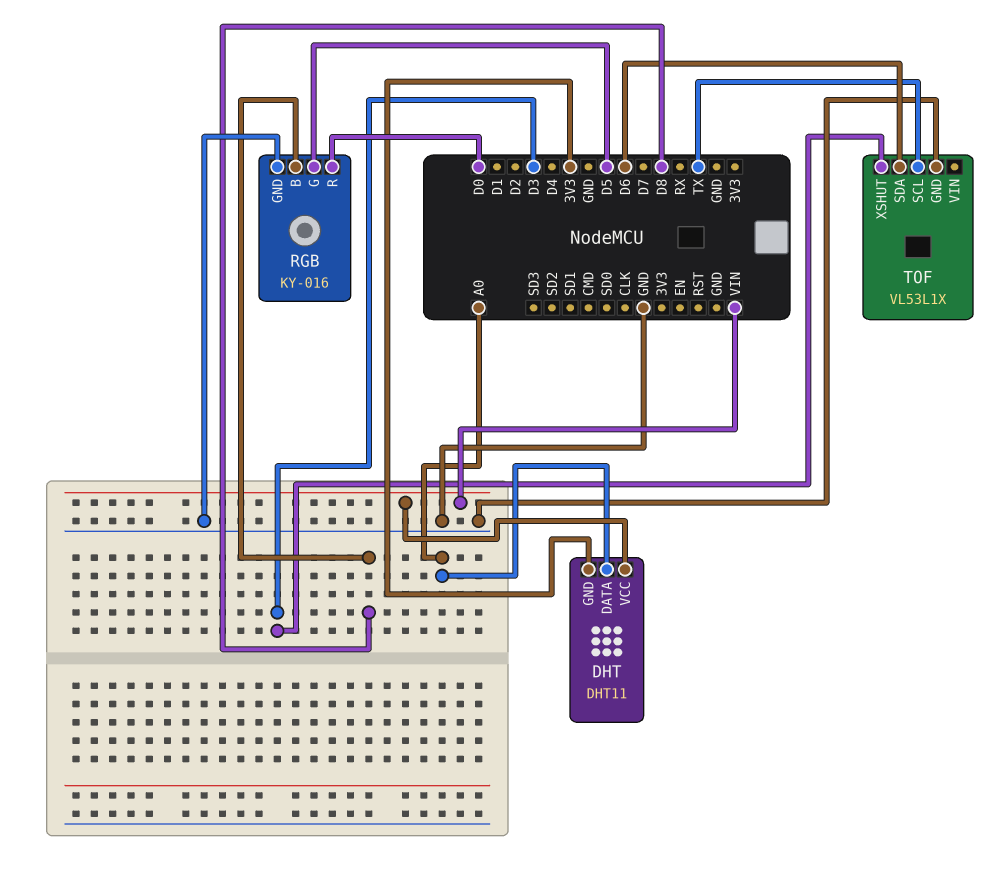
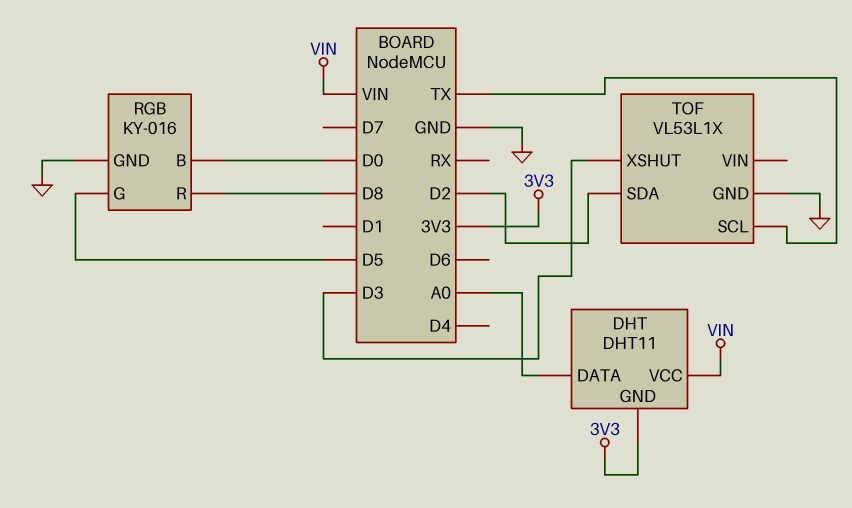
RGB pin B: D8 -> D0
RGB pin R: D0 -> D8
TOF pin SDA: D6 -> D2

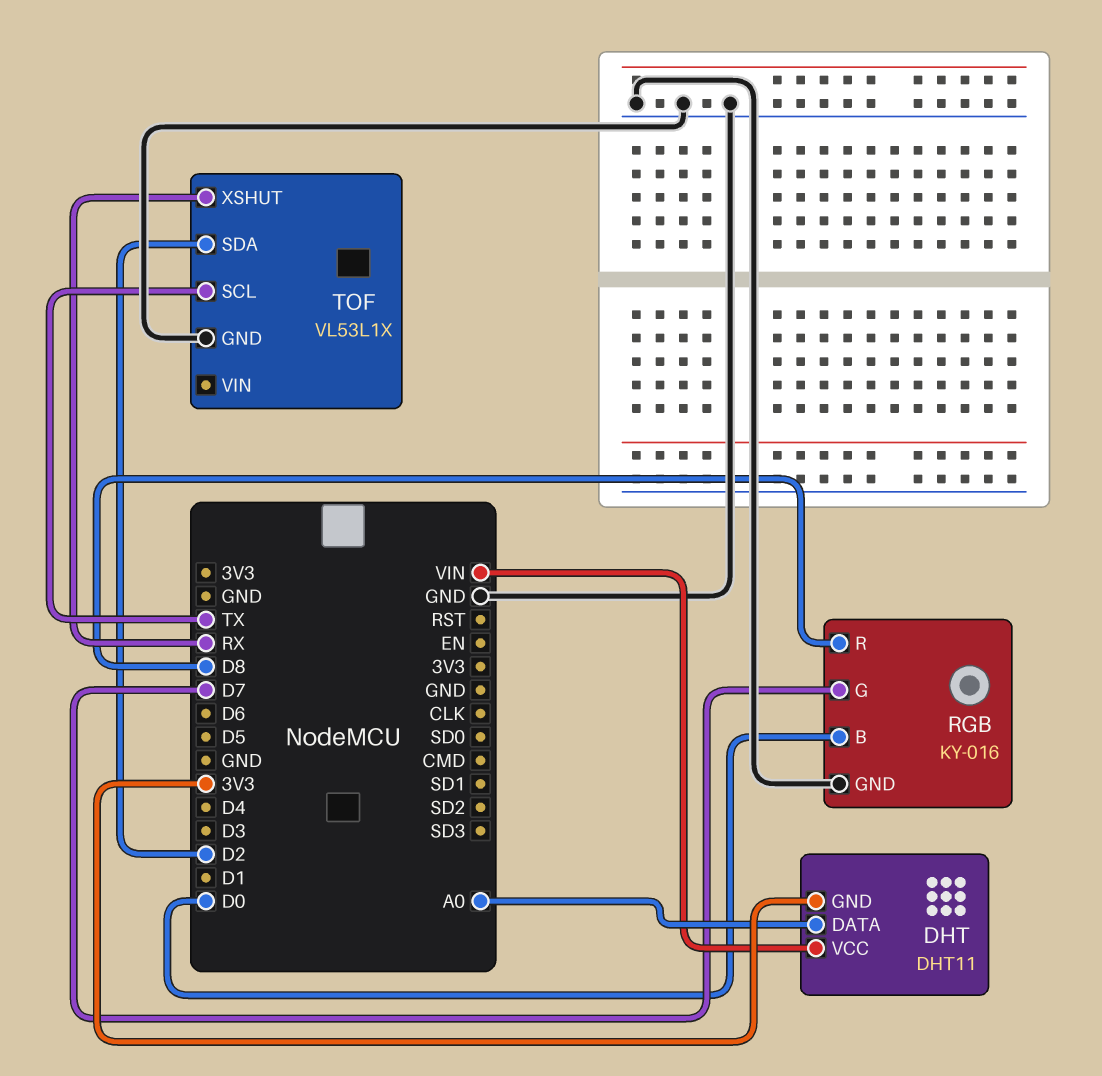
RGB pin G: D5 -> D7
TOF pin XSHUT: D3 -> RX

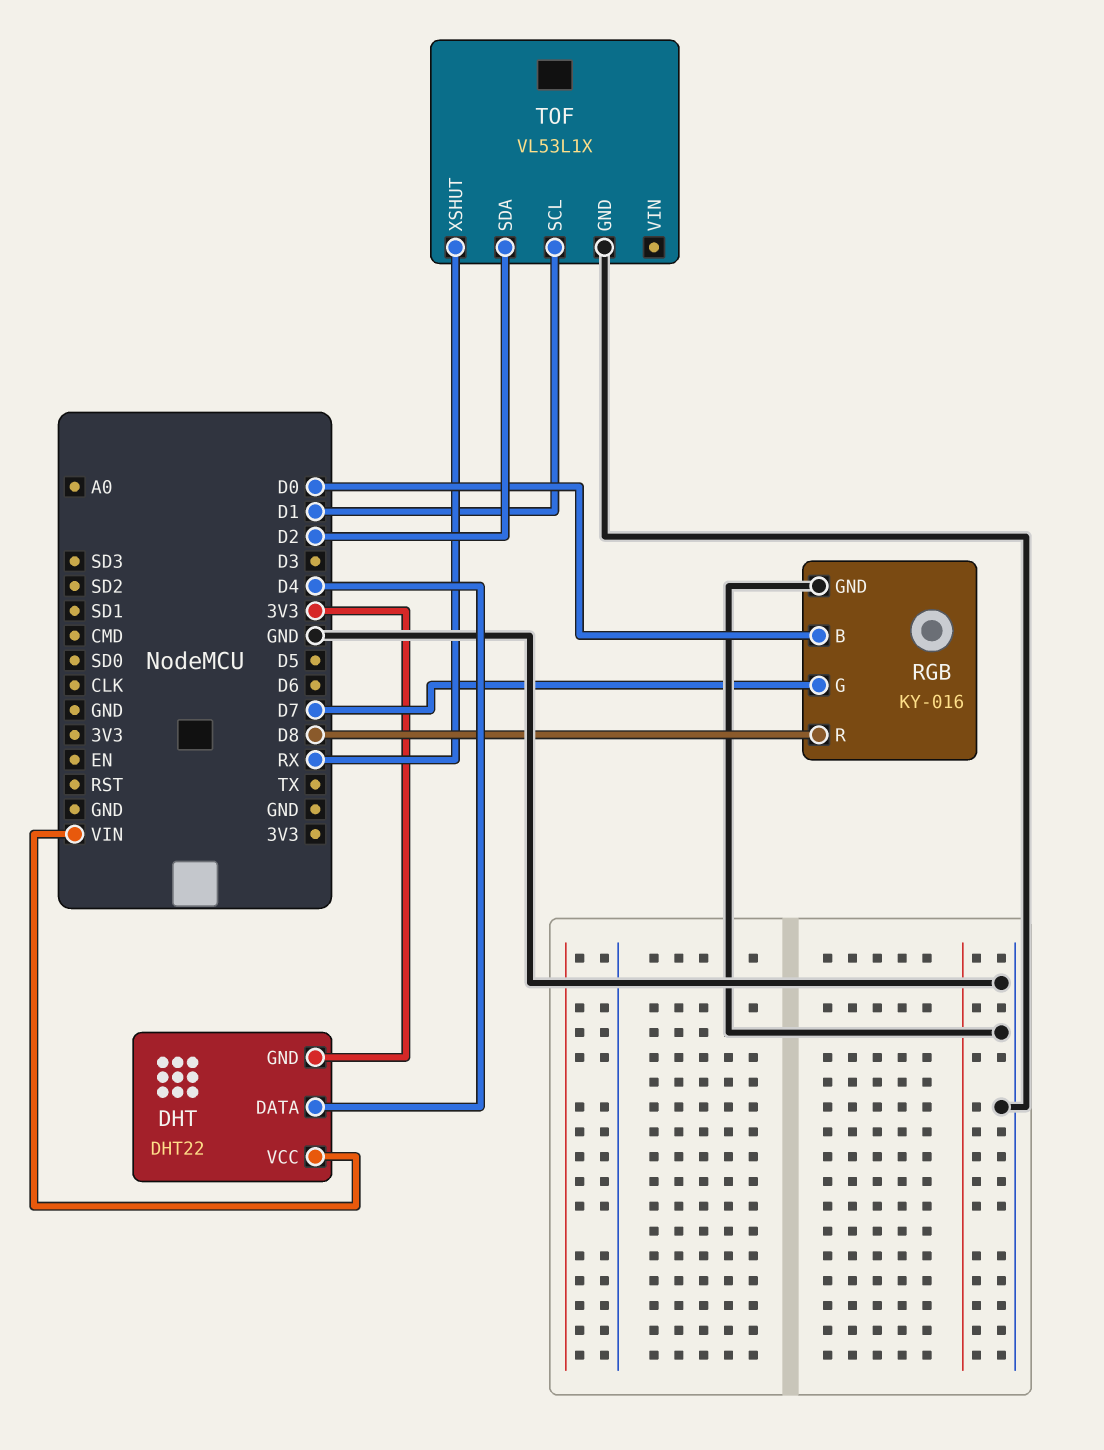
DHT: DHT11 -> DHT22
DHT pin DATA: A0 -> D4
TOF pin SCL: TX -> D1

